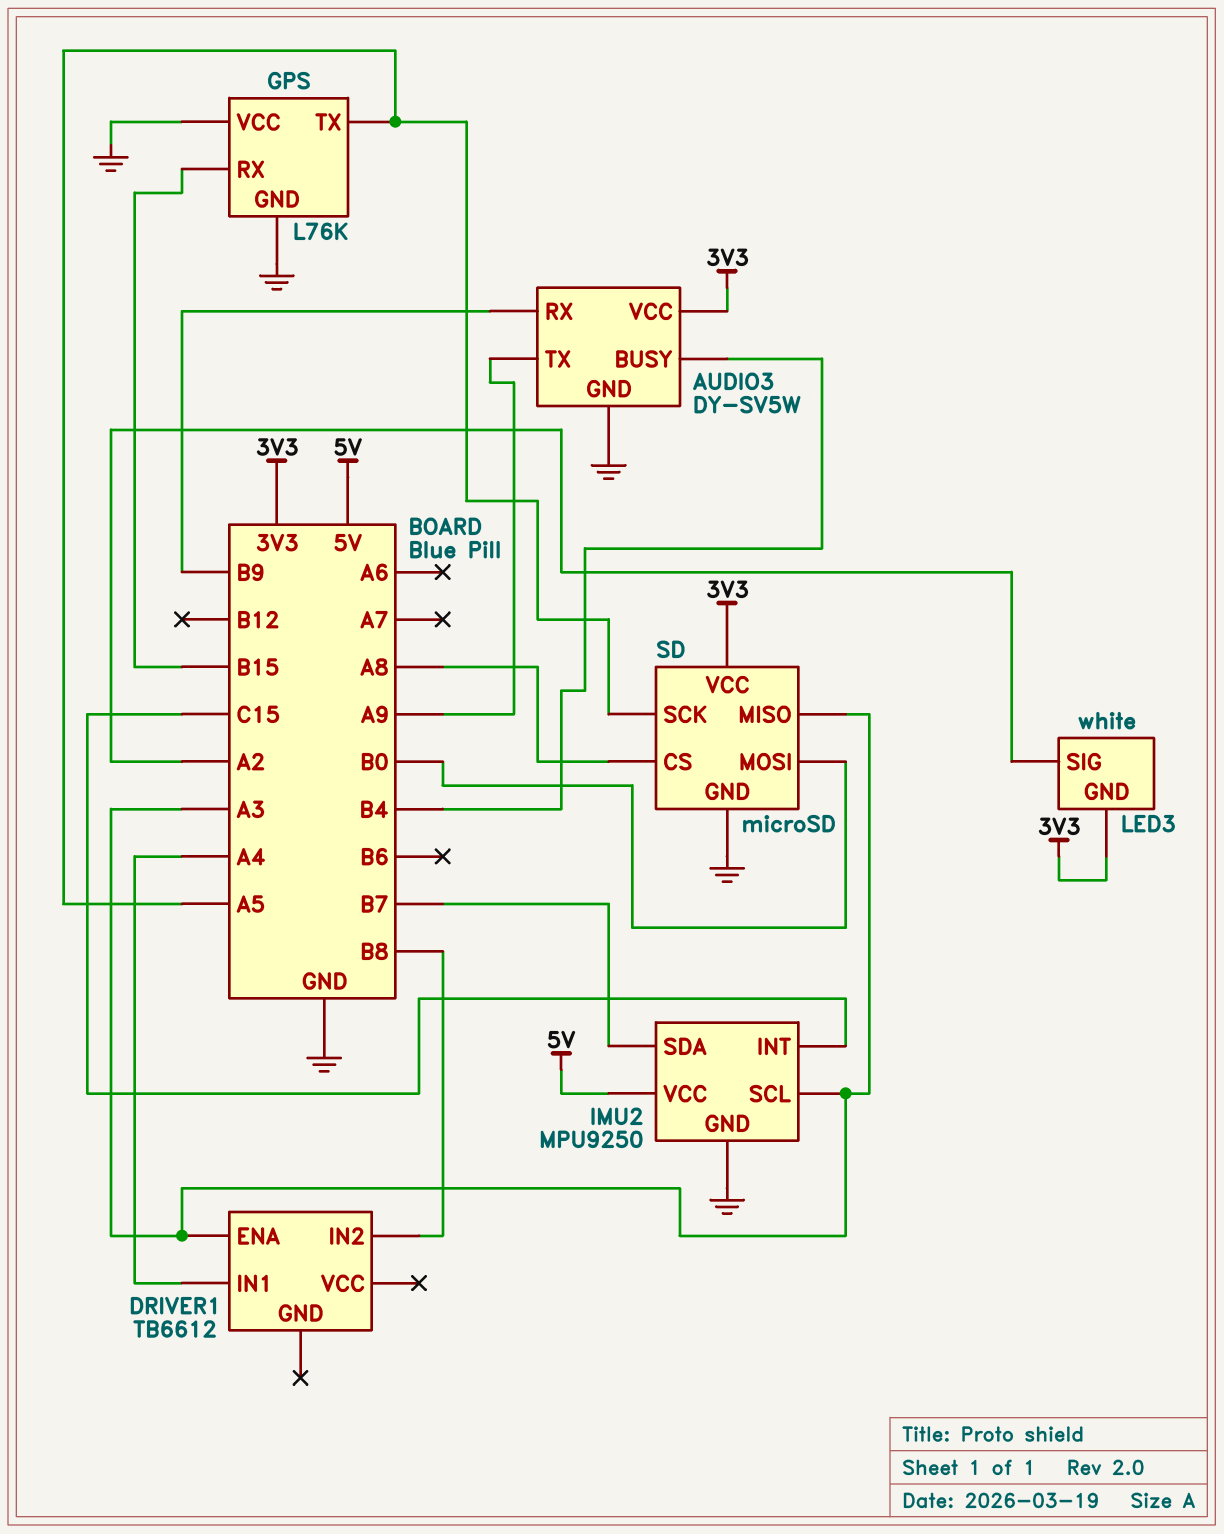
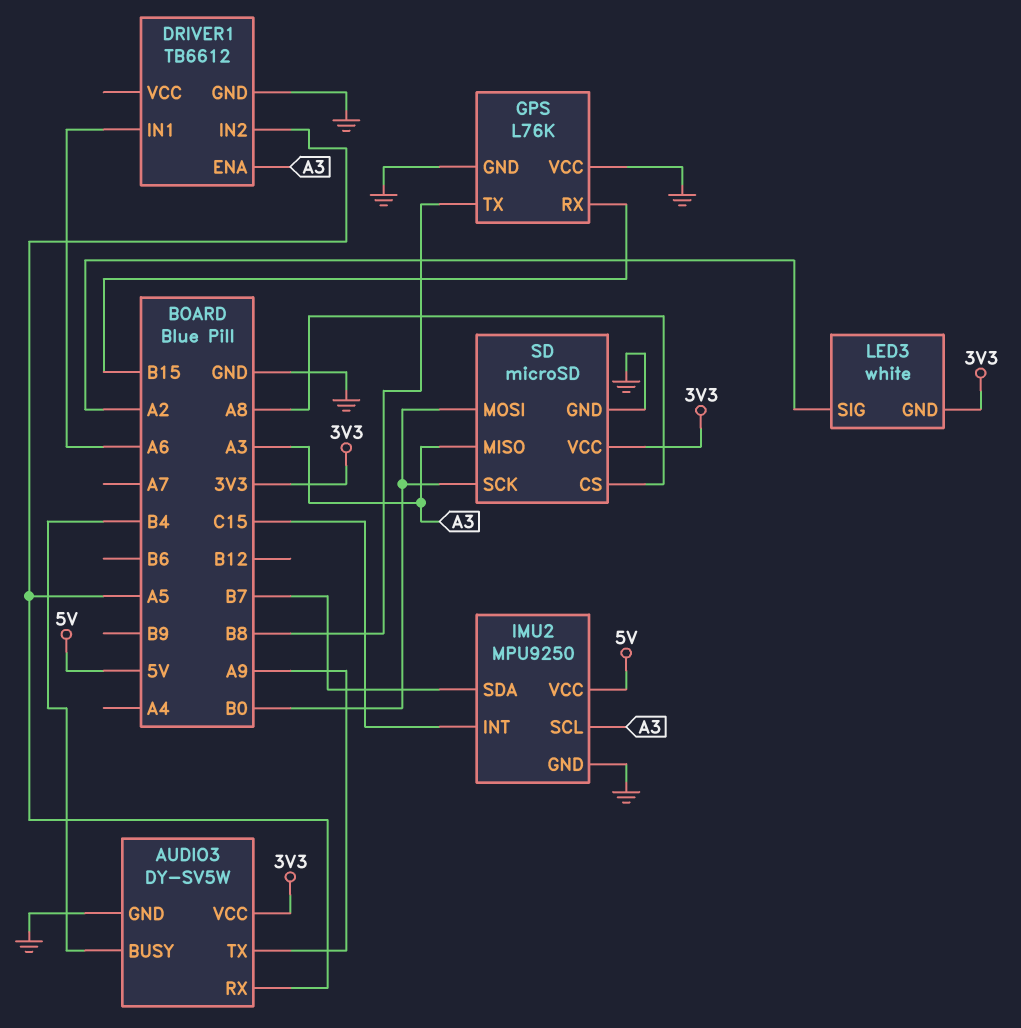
AUDIO3 pin RX: B9 -> A5
DRIVER1 pin GND: none -> GND
DRIVER1 pin IN1: A4 -> A6
DRIVER1 pin IN2: B8 -> A5
GPS pin TX: A5 -> B8
SD pin SCK: A5 -> B0

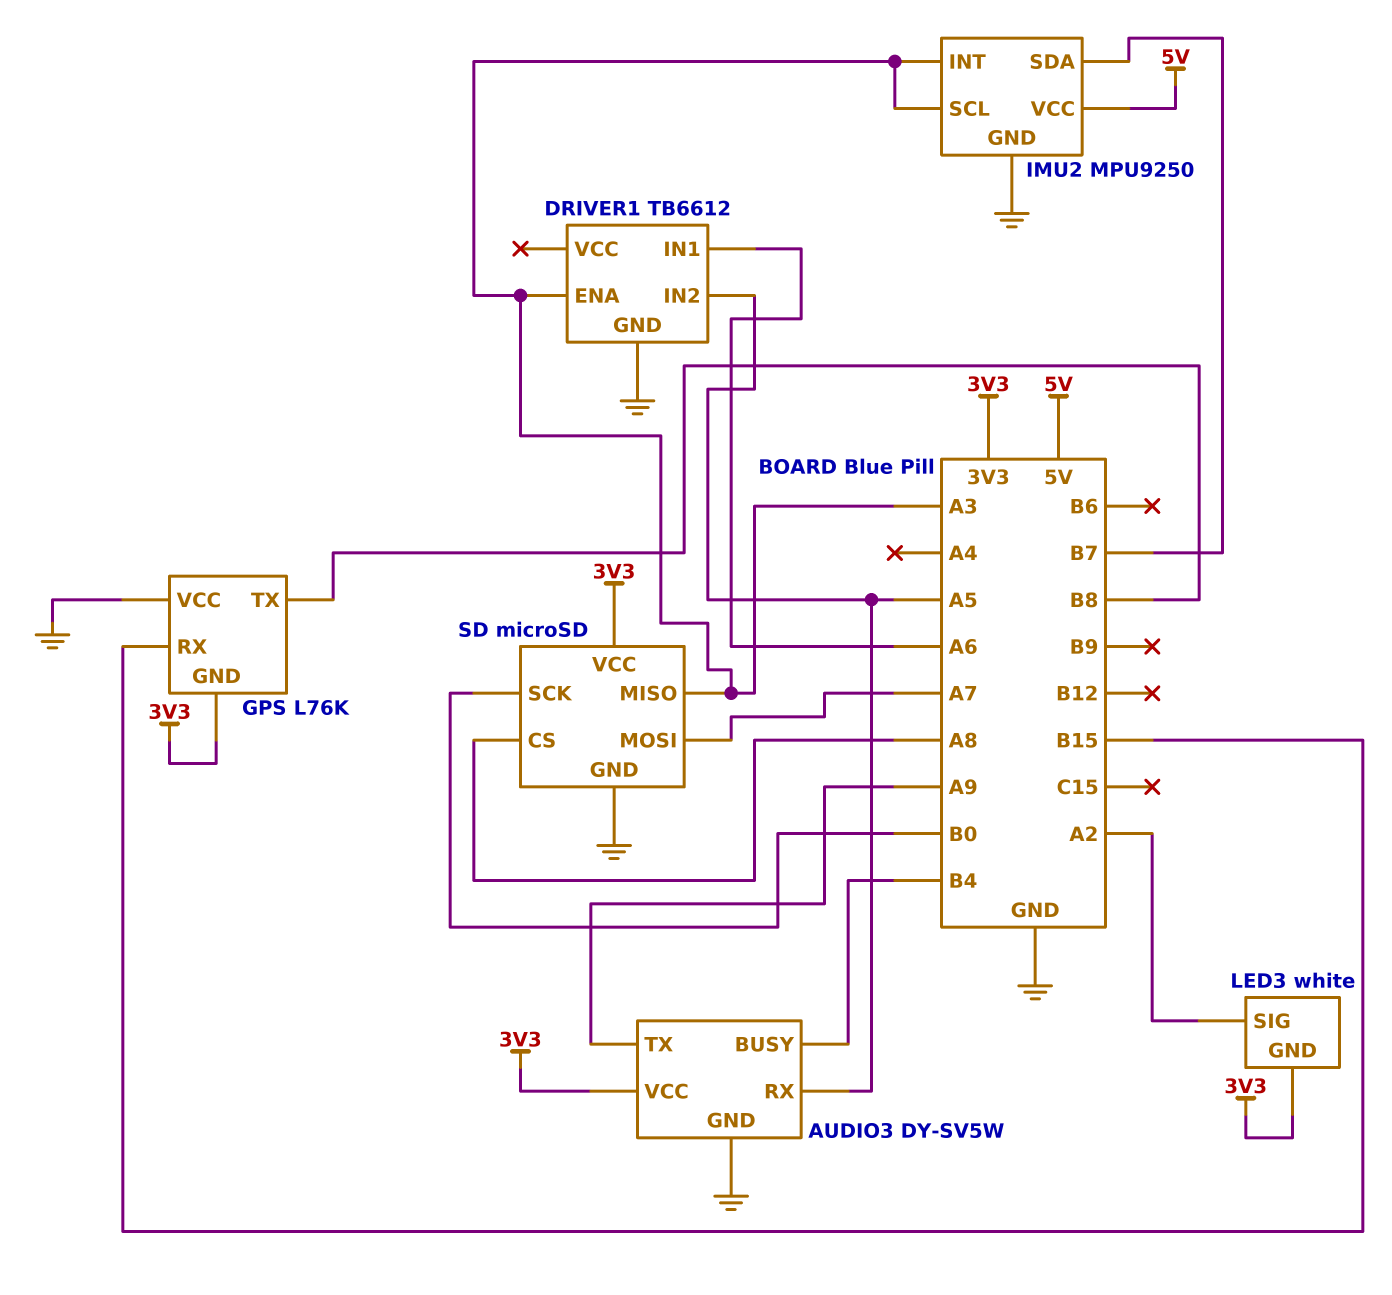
GPS pin GND: GND -> 3V3
IMU2 pin INT: C15 -> A3
SD pin MOSI: B0 -> A7

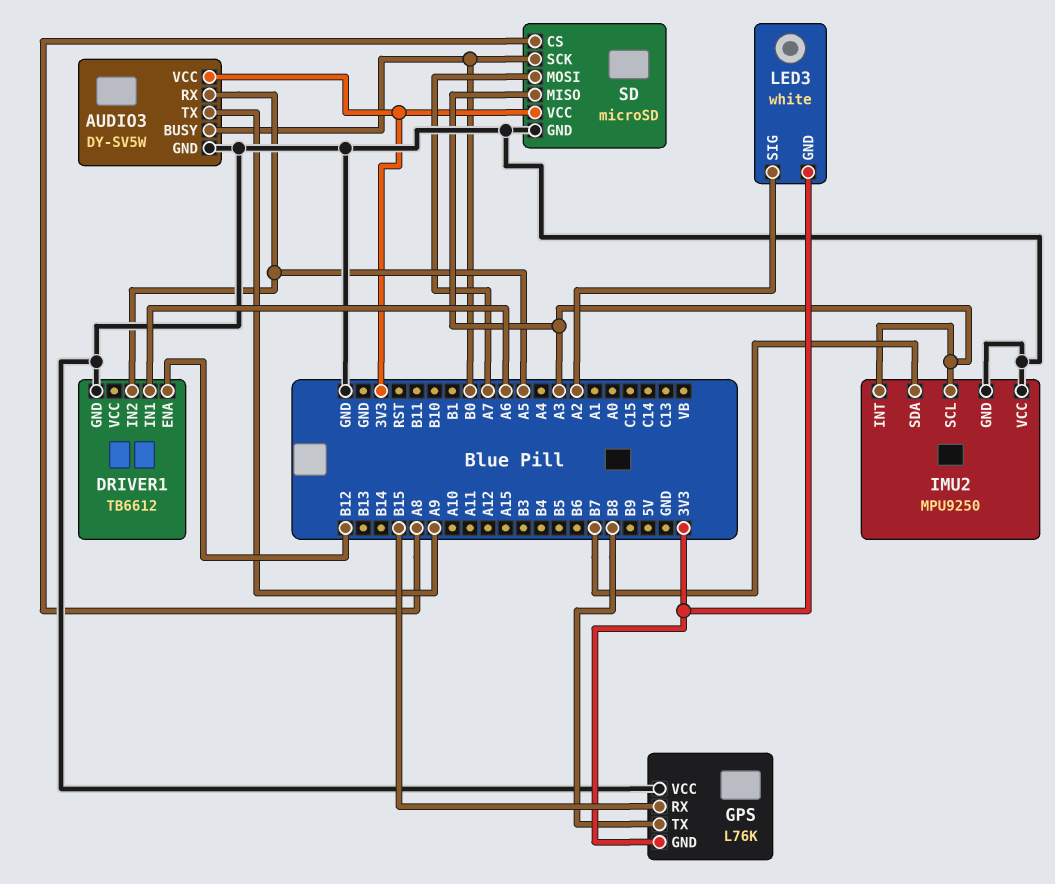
AUDIO3 pin BUSY: B4 -> B0
DRIVER1 pin ENA: A3 -> B12
IMU2 pin VCC: 5V -> GND

